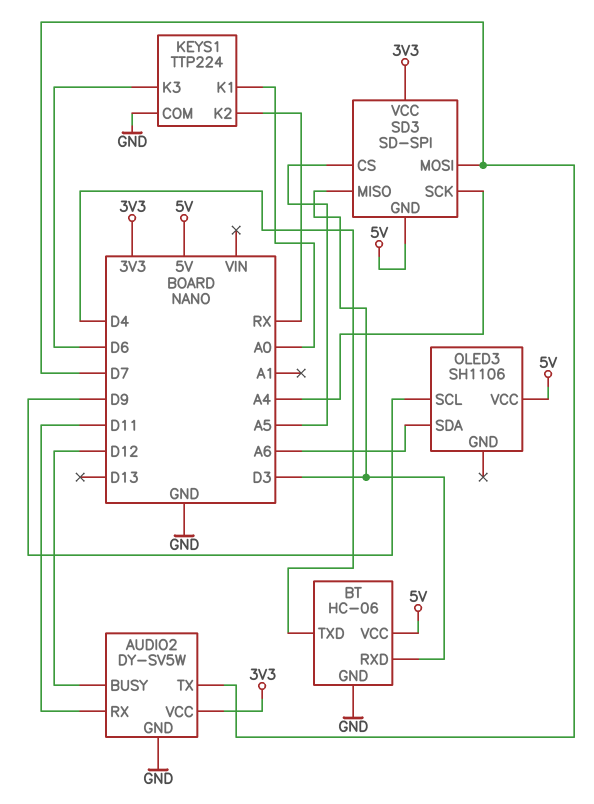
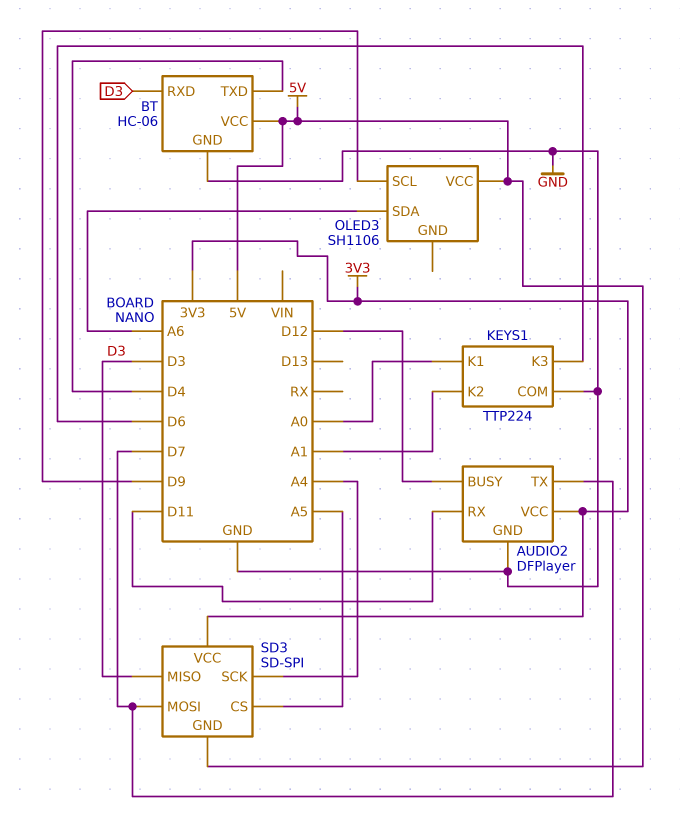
AUDIO2: DY-SV5W -> DFPlayer
KEYS1 pin K2: RX -> A1

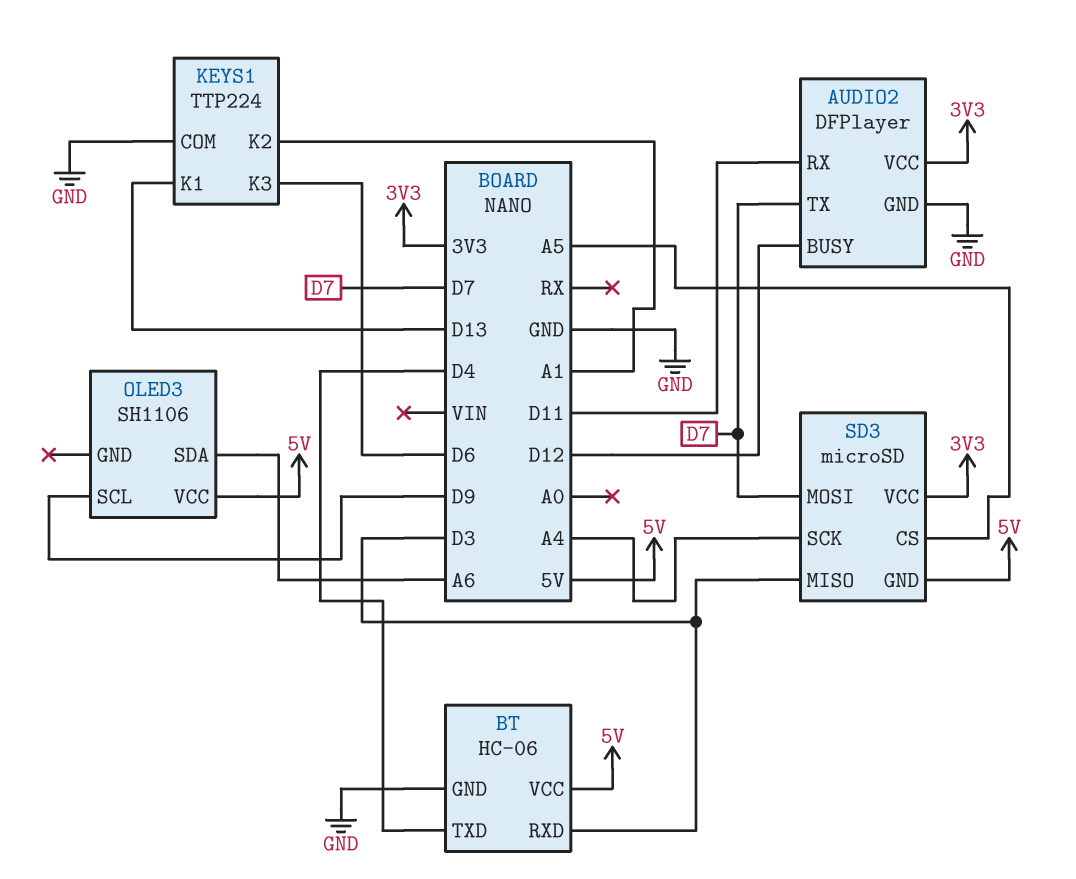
KEYS1 pin K1: A0 -> D13
SD3: SD-SPI -> microSD

